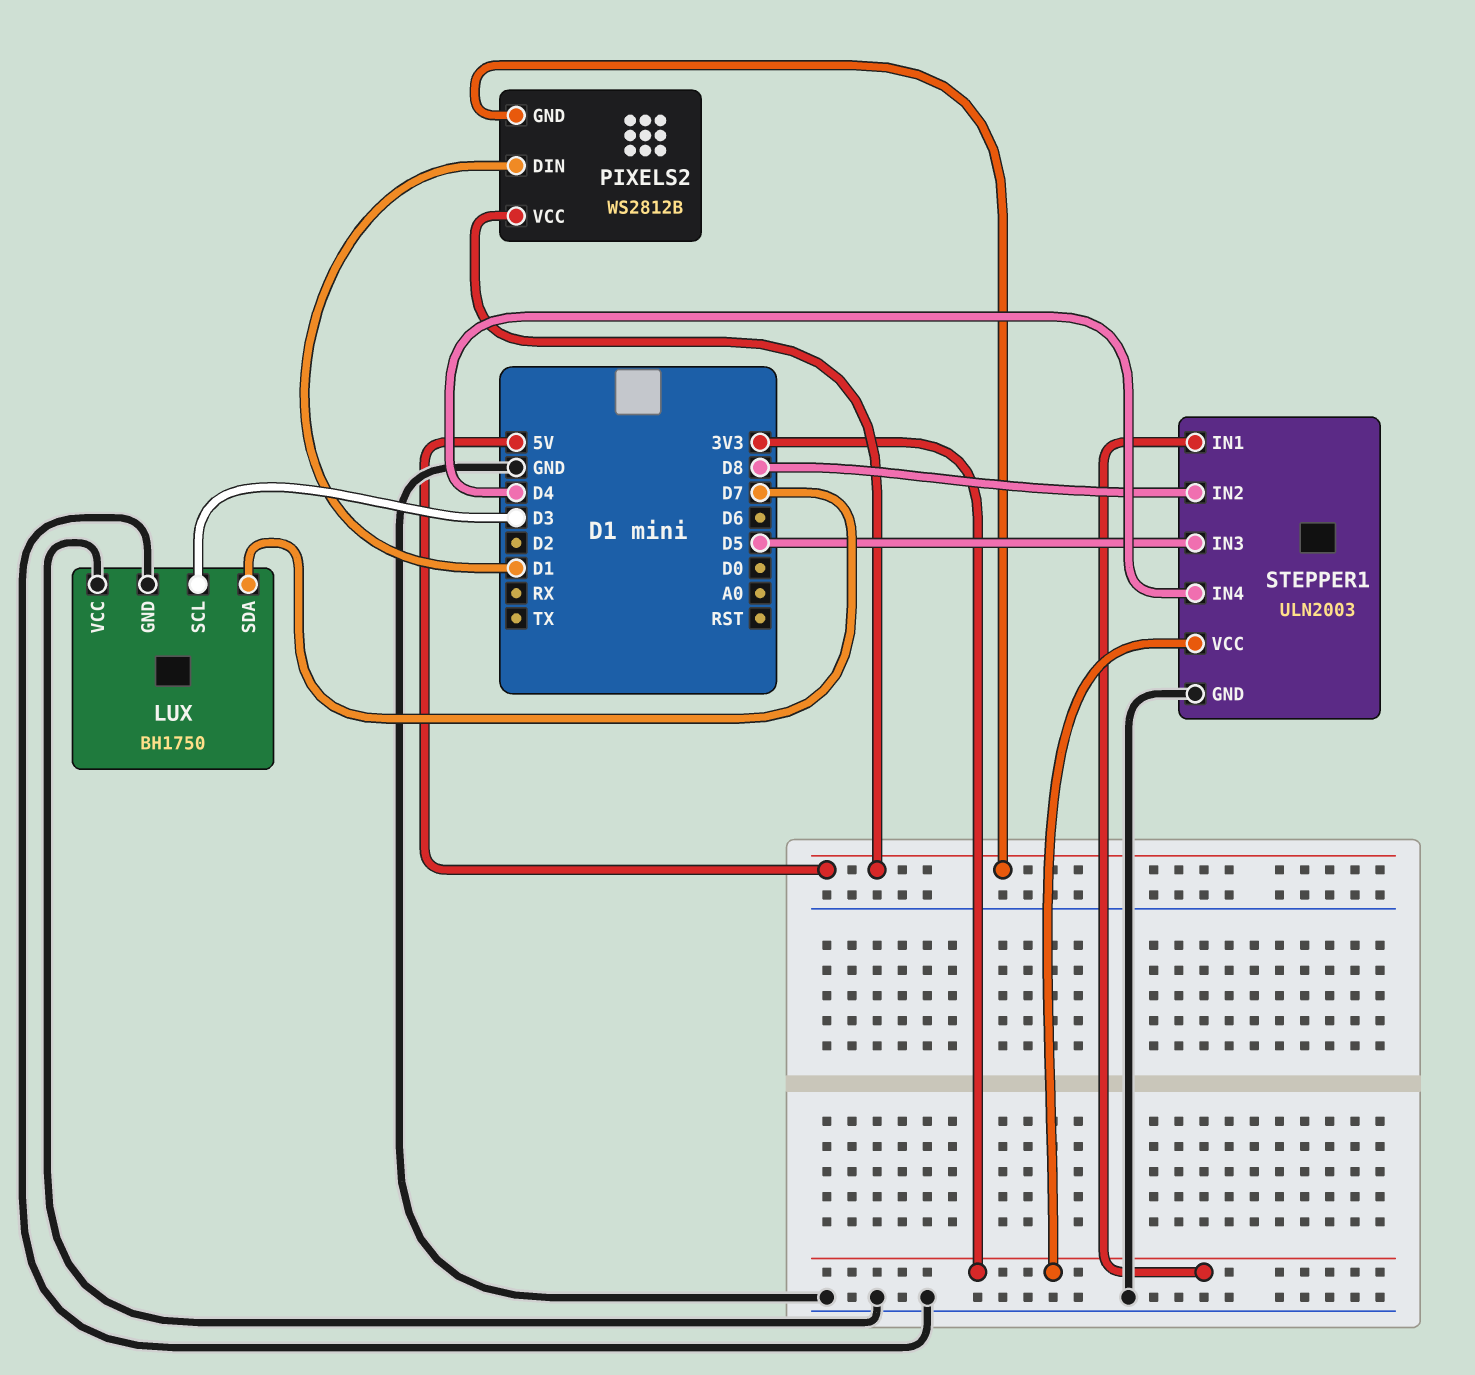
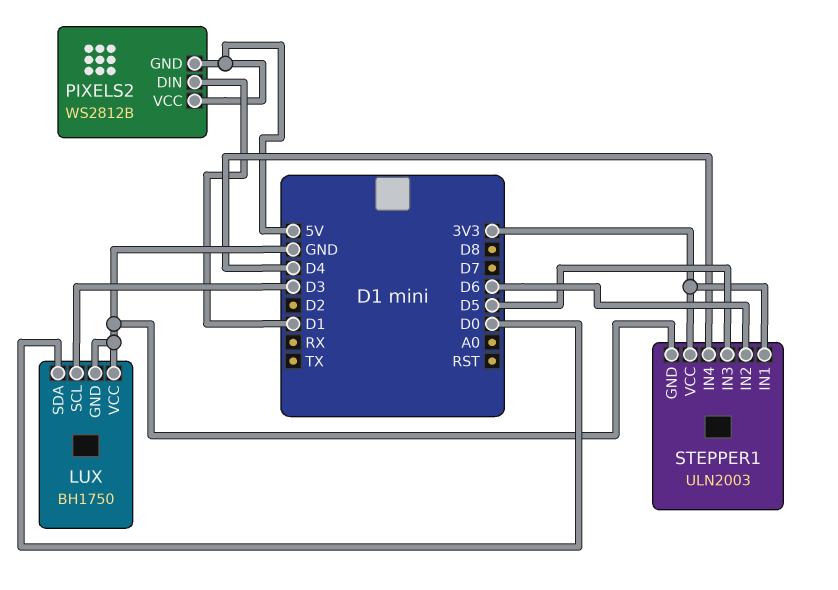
LUX pin SDA: D7 -> D0
STEPPER1 pin IN2: D8 -> D6

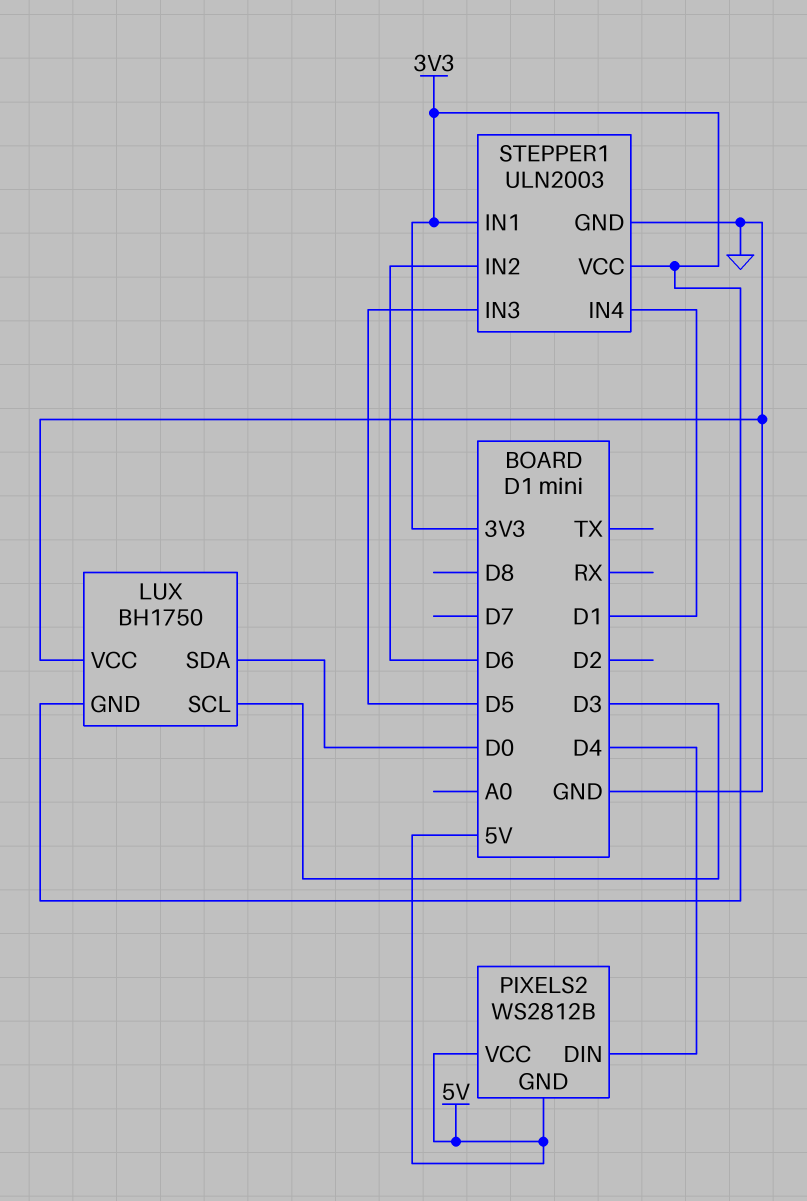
LUX pin GND: GND -> 3V3
PIXELS2 pin DIN: D1 -> D4
STEPPER1 pin IN4: D4 -> D1

